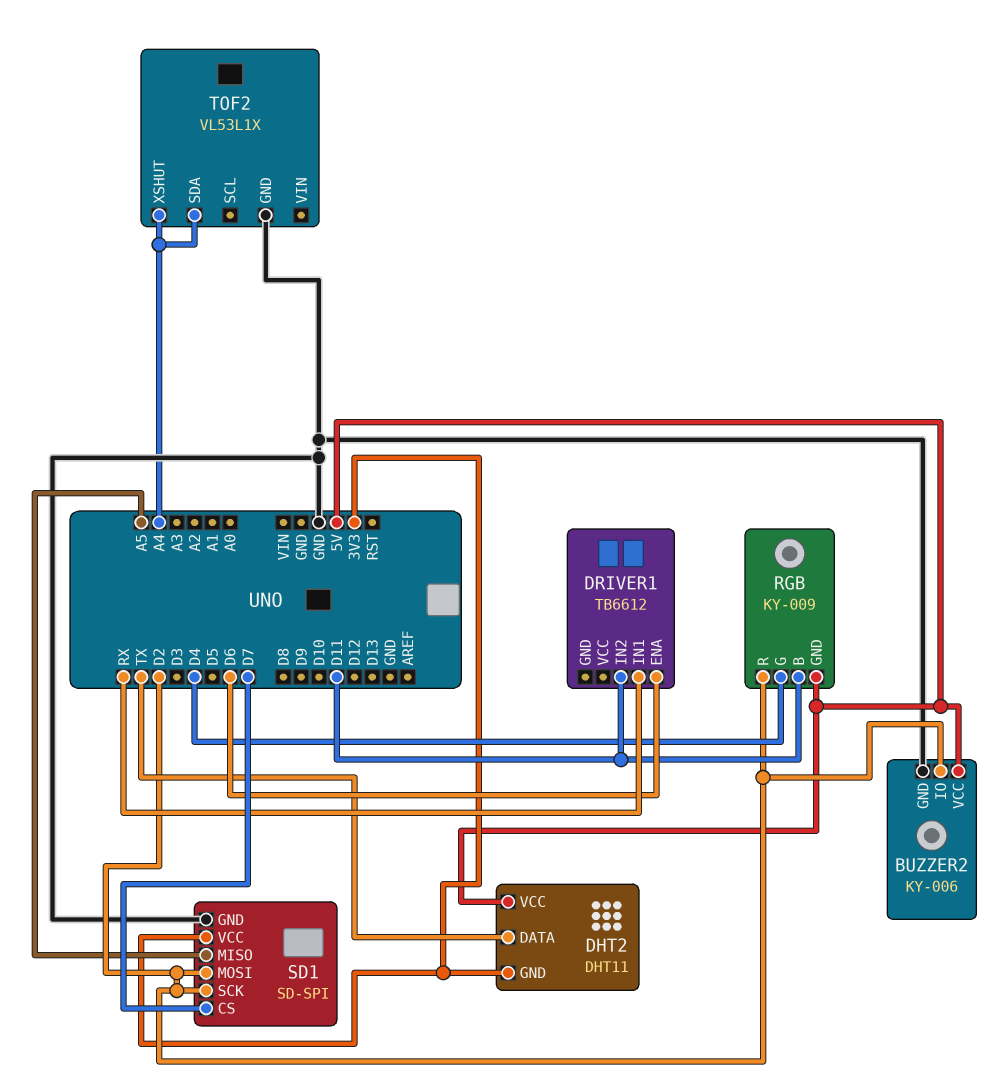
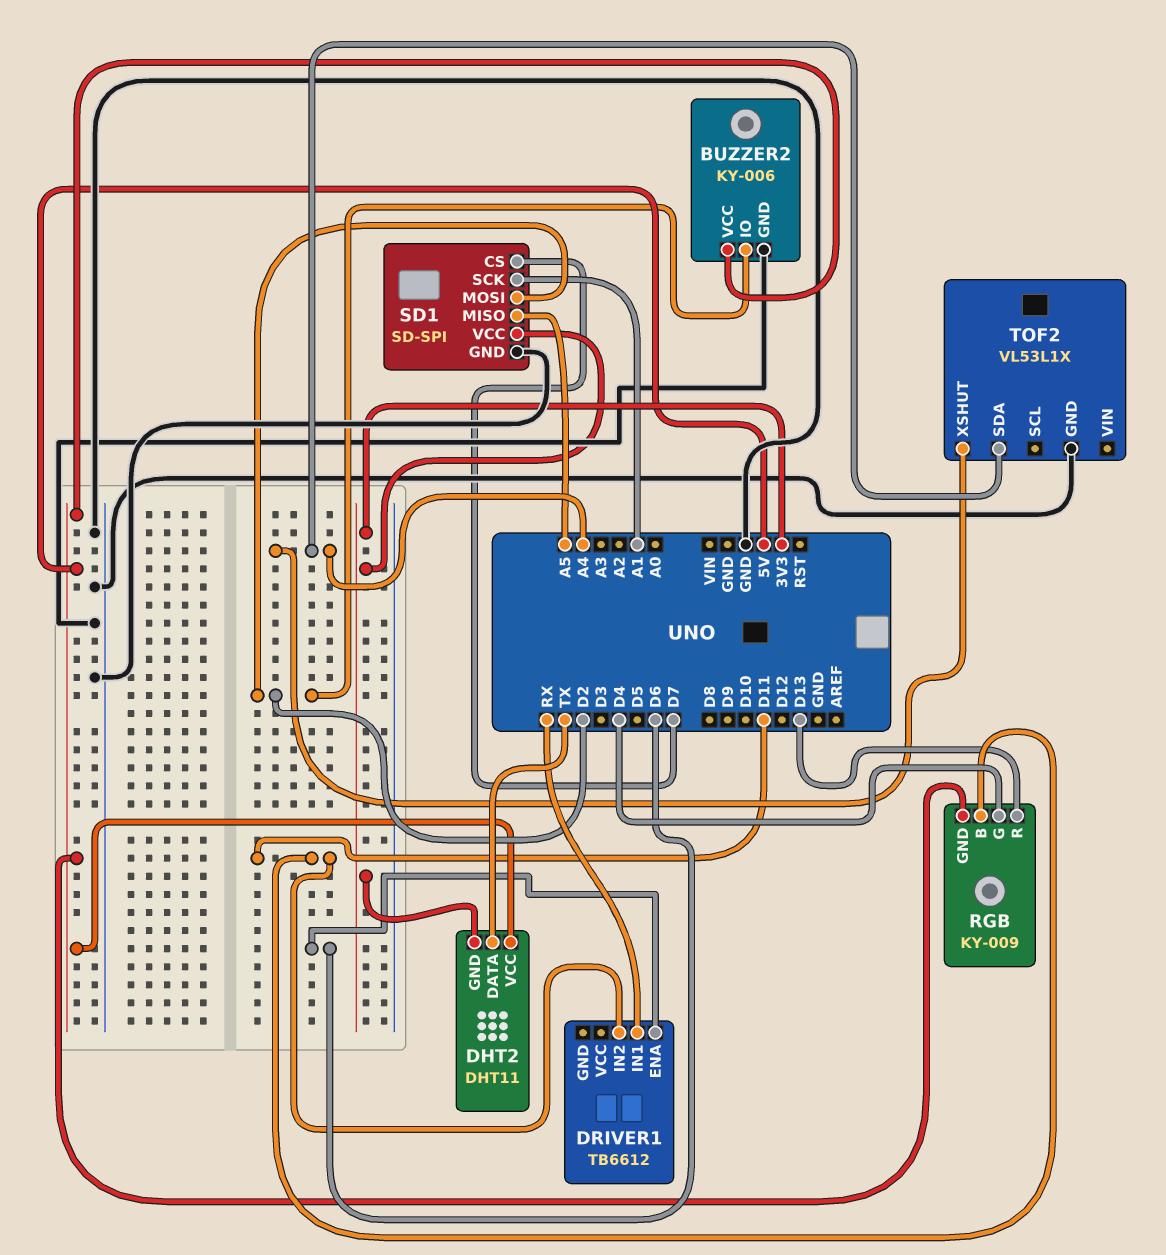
RGB pin R: D2 -> D13
SD1 pin SCK: D2 -> A1

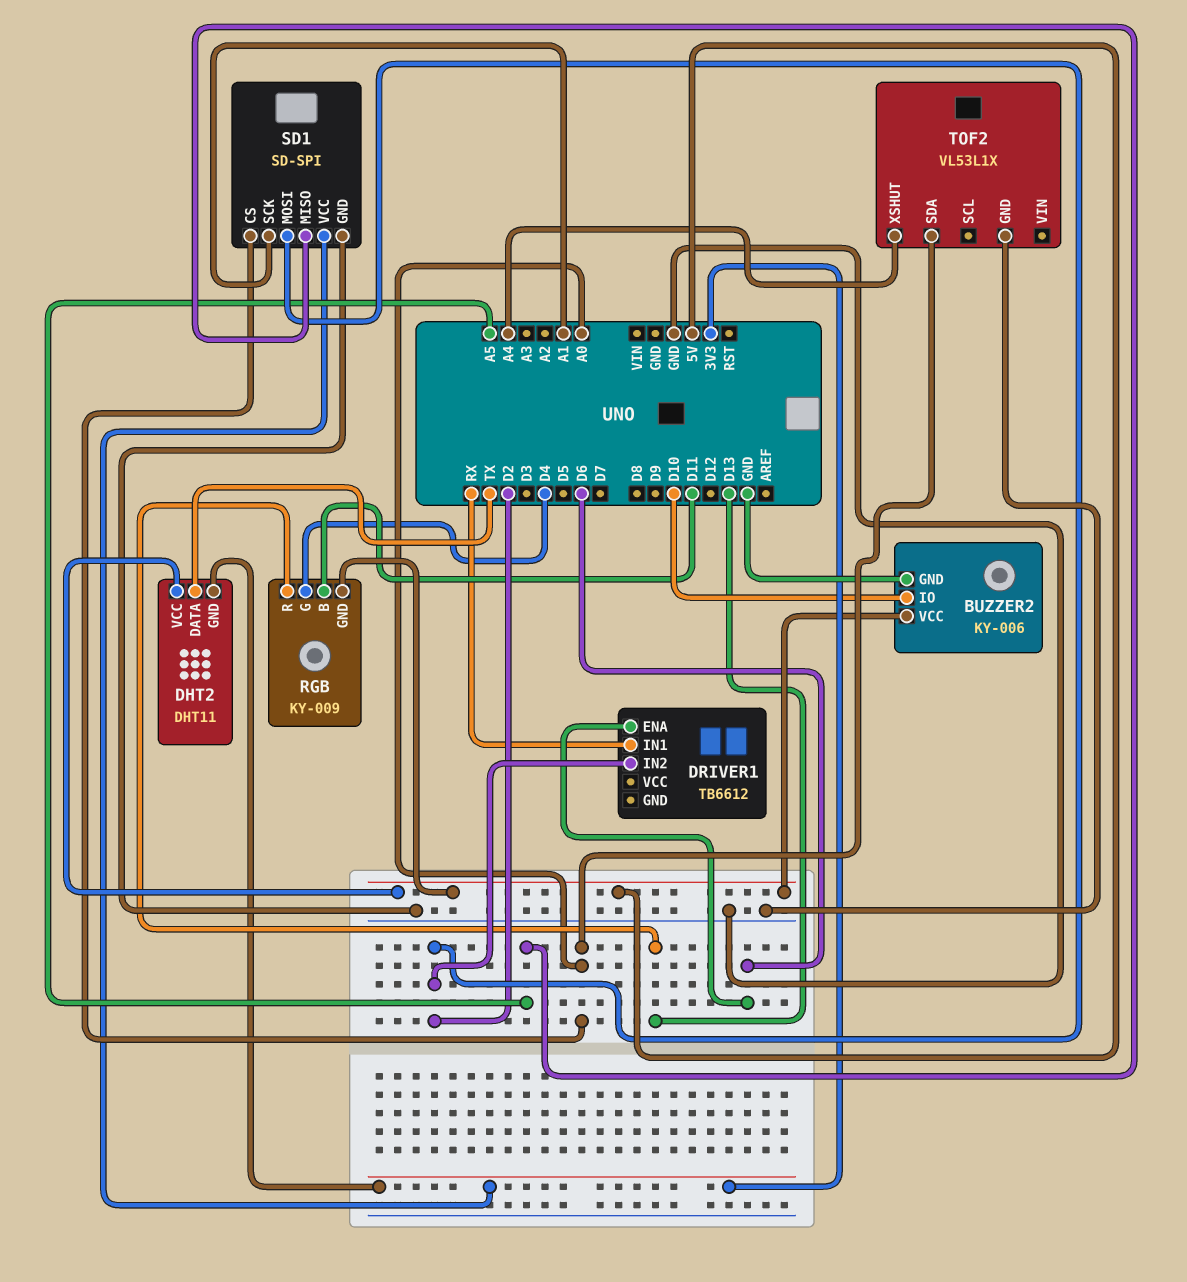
BUZZER2 pin IO: D2 -> D10
DRIVER1 pin IN2: D11 -> D2
SD1 pin CS: D7 -> A0
TOF2 pin SDA: A4 -> A0

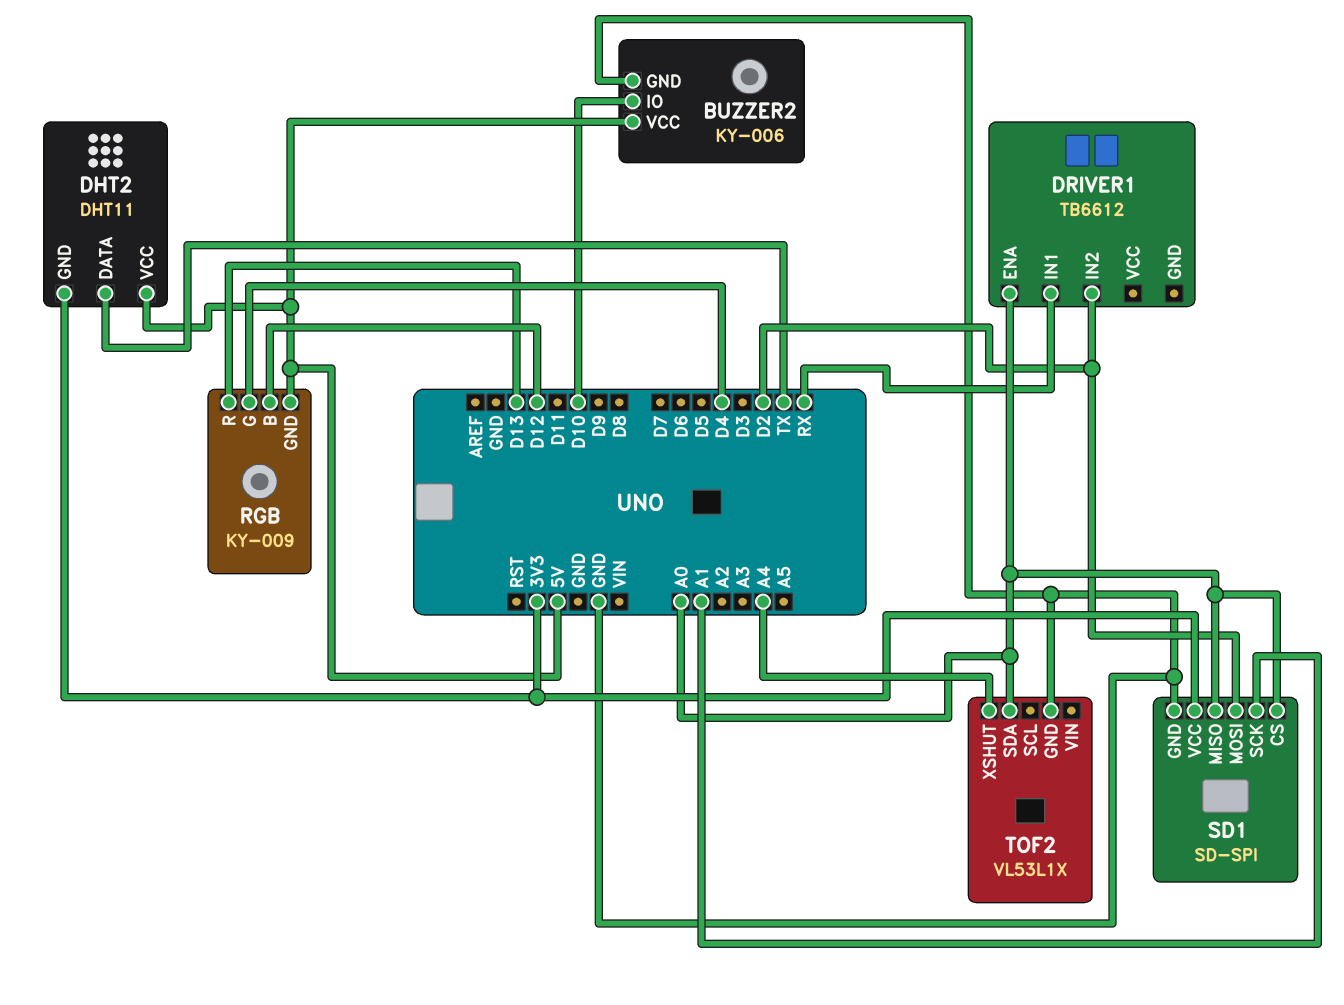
DRIVER1 pin ENA: D6 -> A0
RGB pin B: D11 -> D12
SD1 pin MISO: A5 -> A0

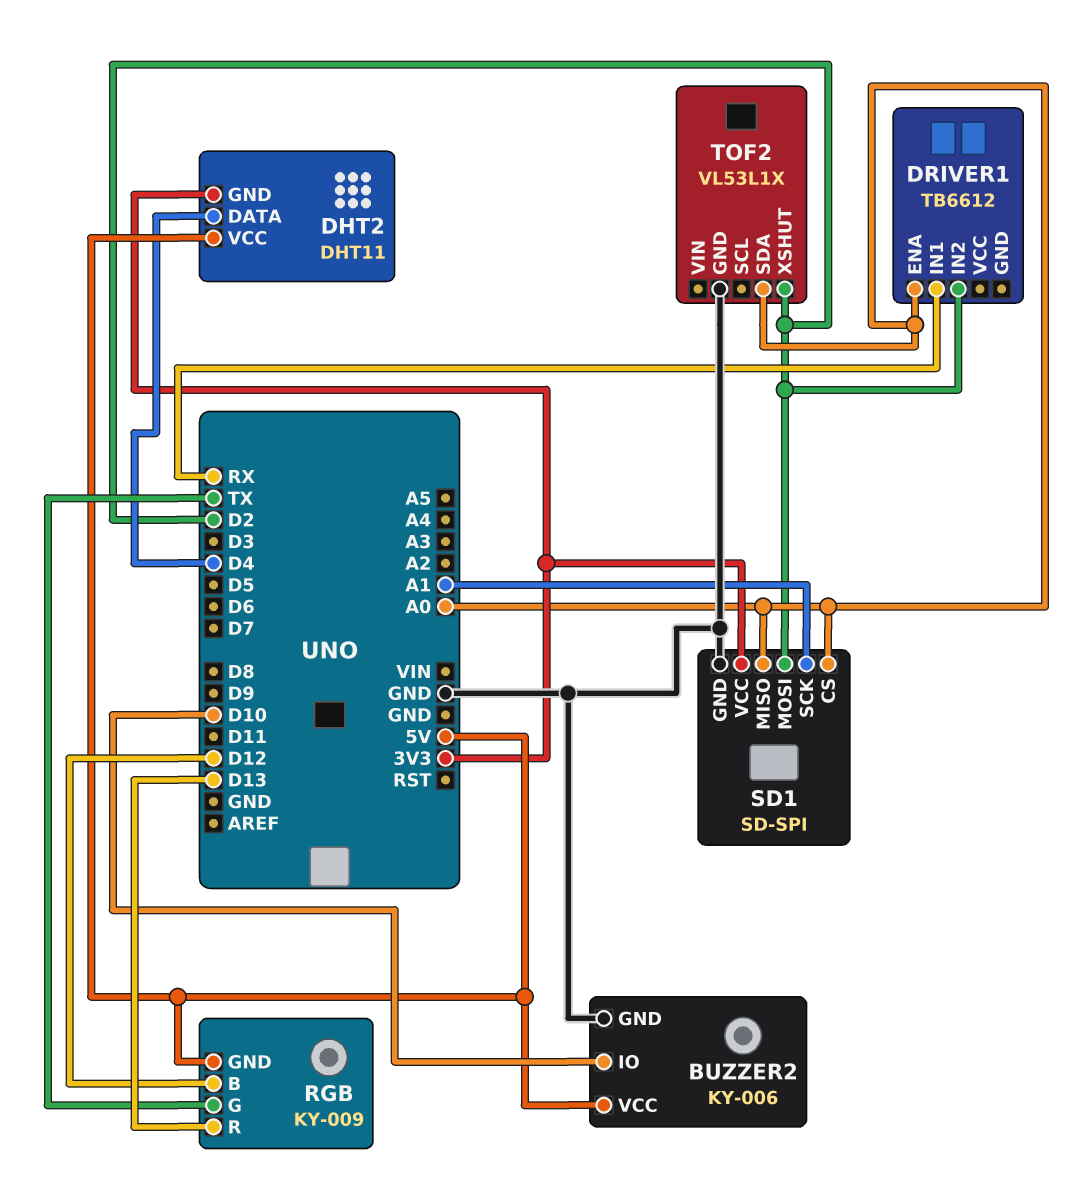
DHT2 pin DATA: TX -> D4
RGB pin G: D4 -> TX
TOF2 pin XSHUT: A4 -> D2

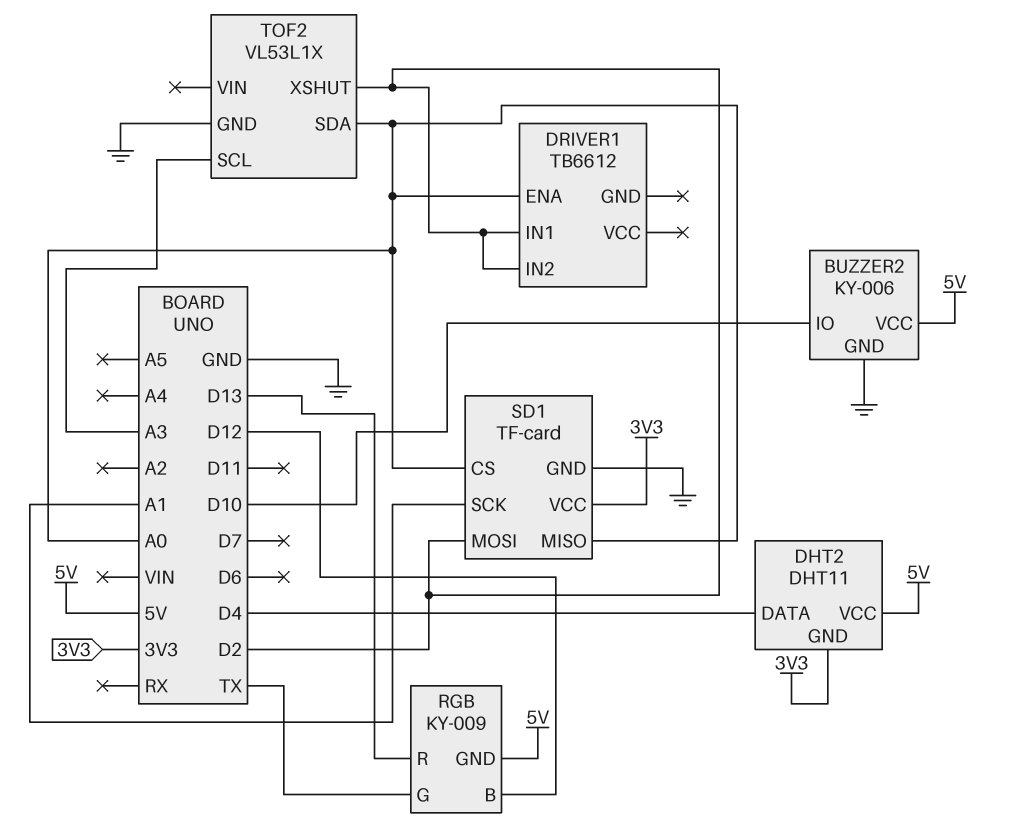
DRIVER1 pin IN1: RX -> D2
SD1: SD-SPI -> TF-card
TOF2 pin SCL: none -> A3

